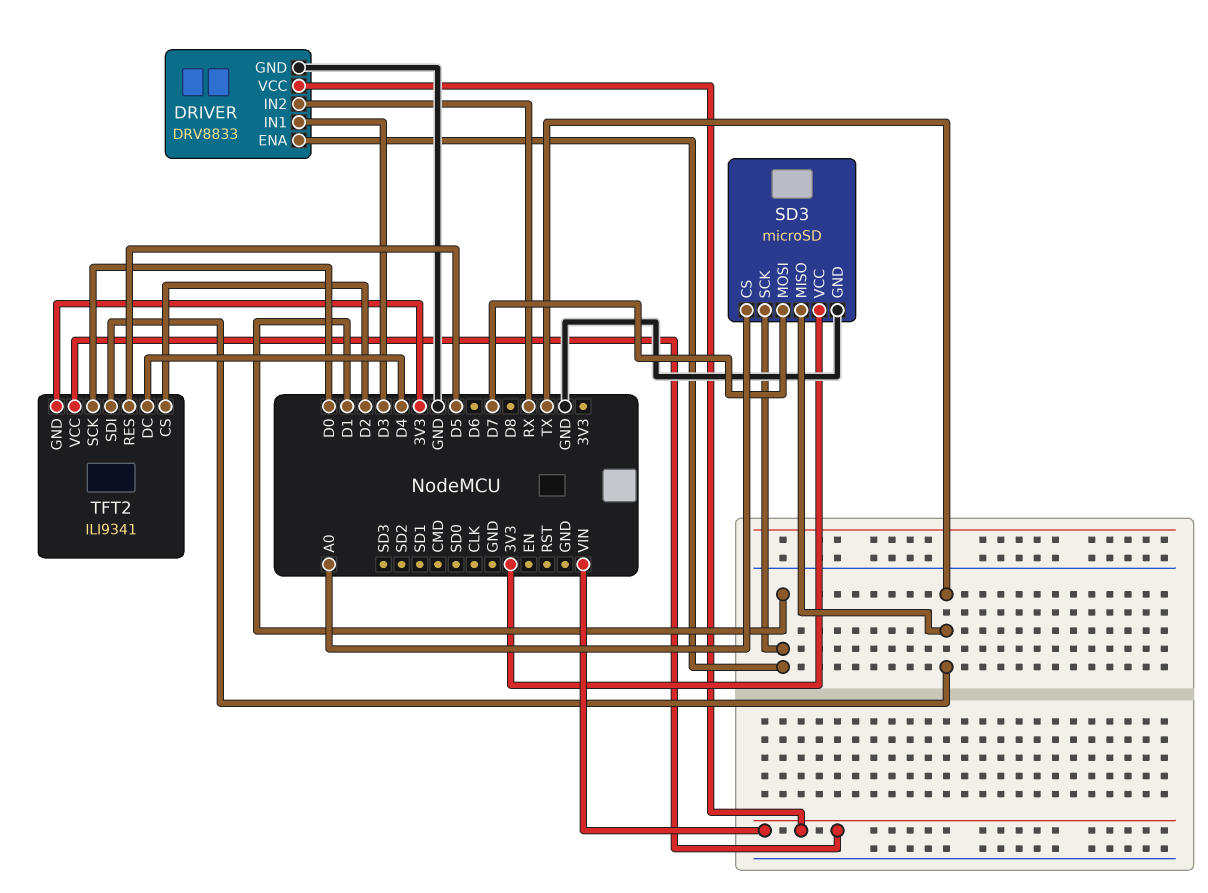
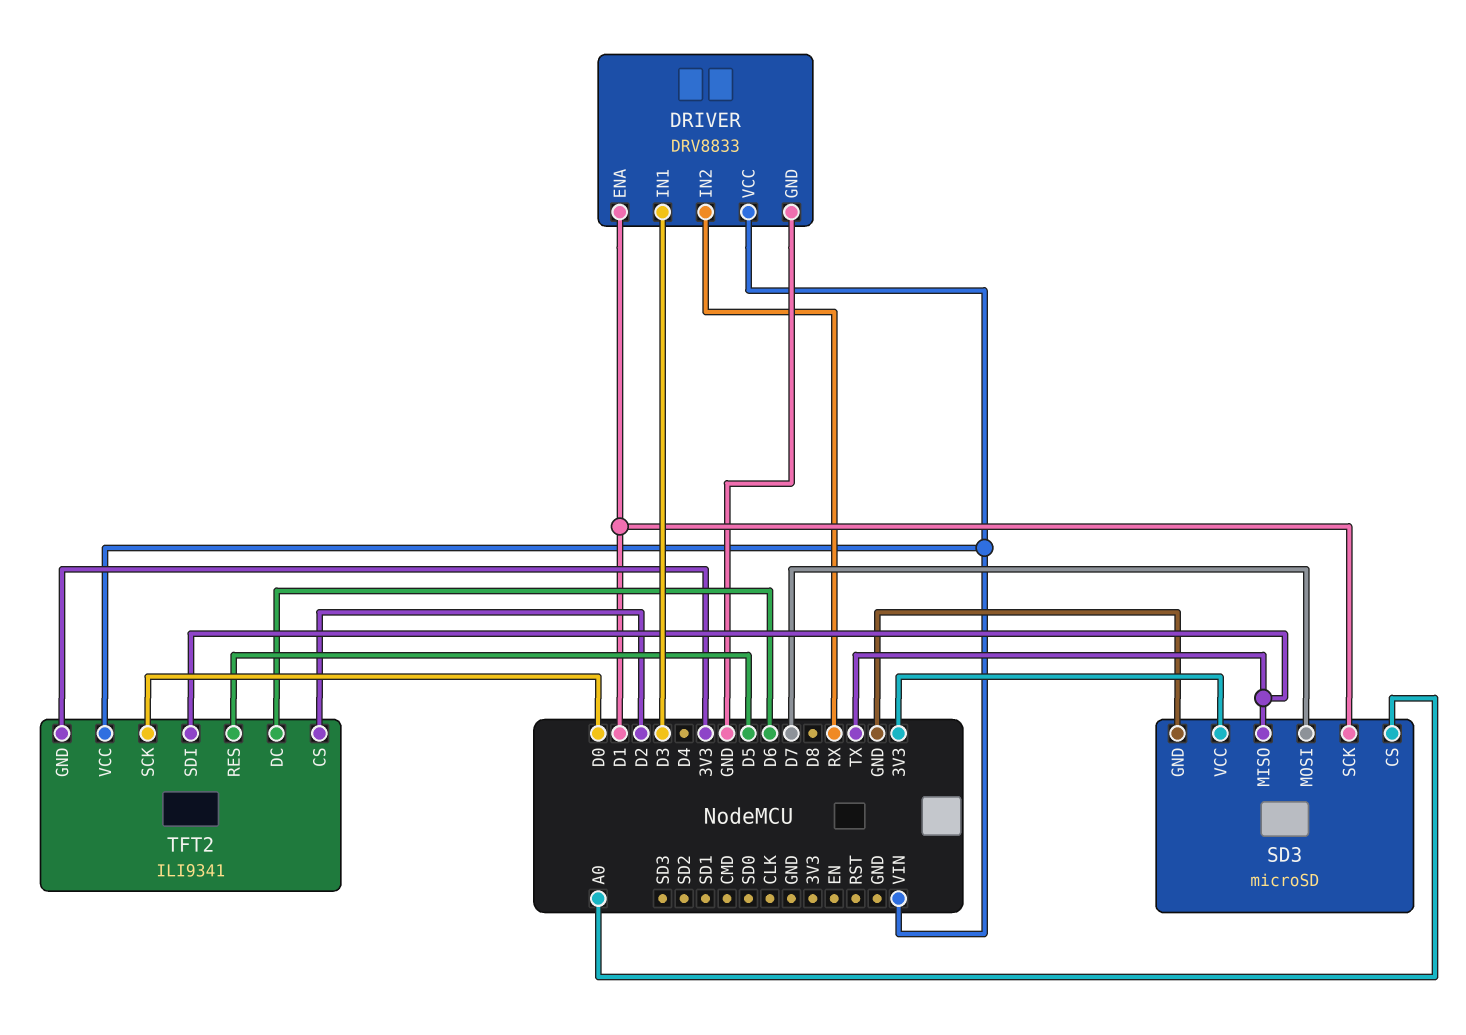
TFT2 pin DC: D4 -> D6

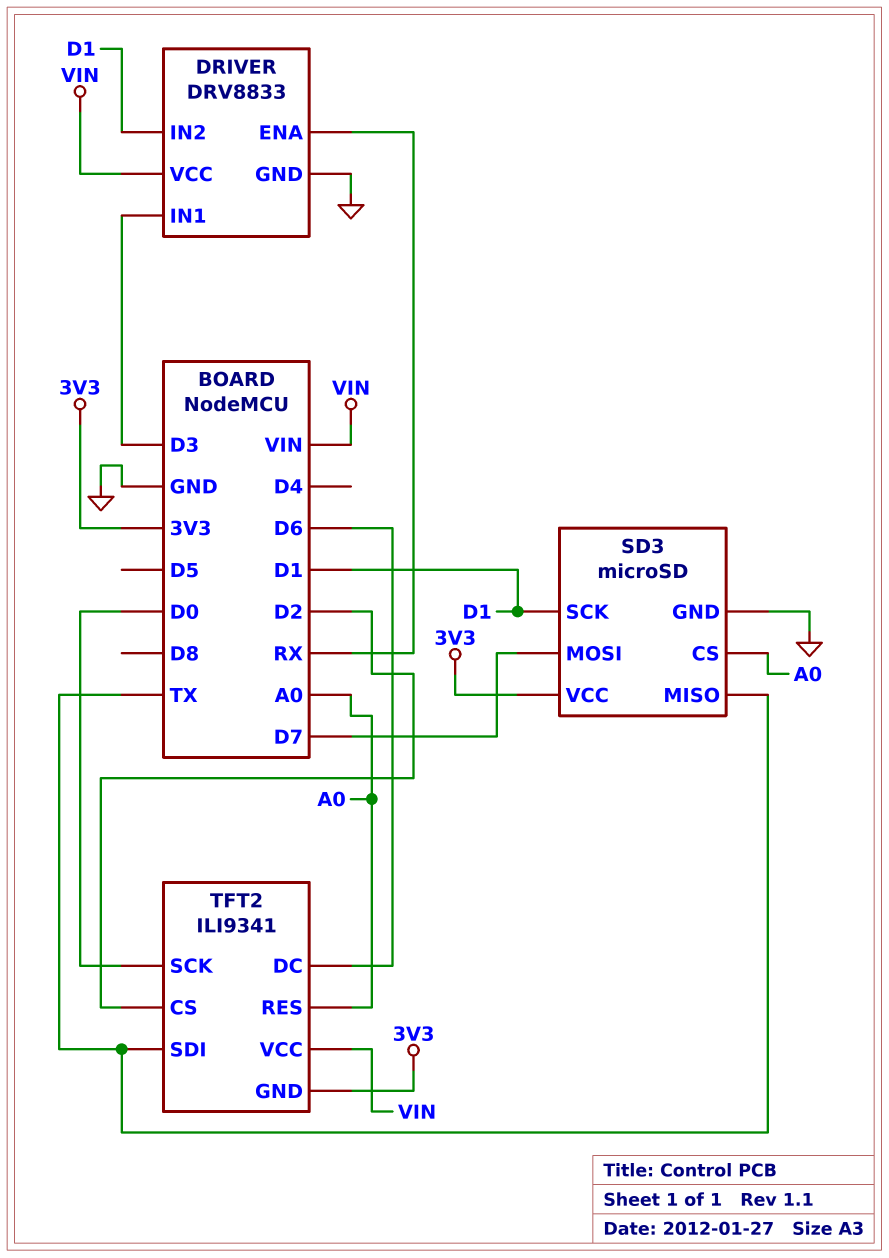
DRIVER pin ENA: D1 -> RX
DRIVER pin IN2: RX -> D1
TFT2 pin RES: D5 -> A0

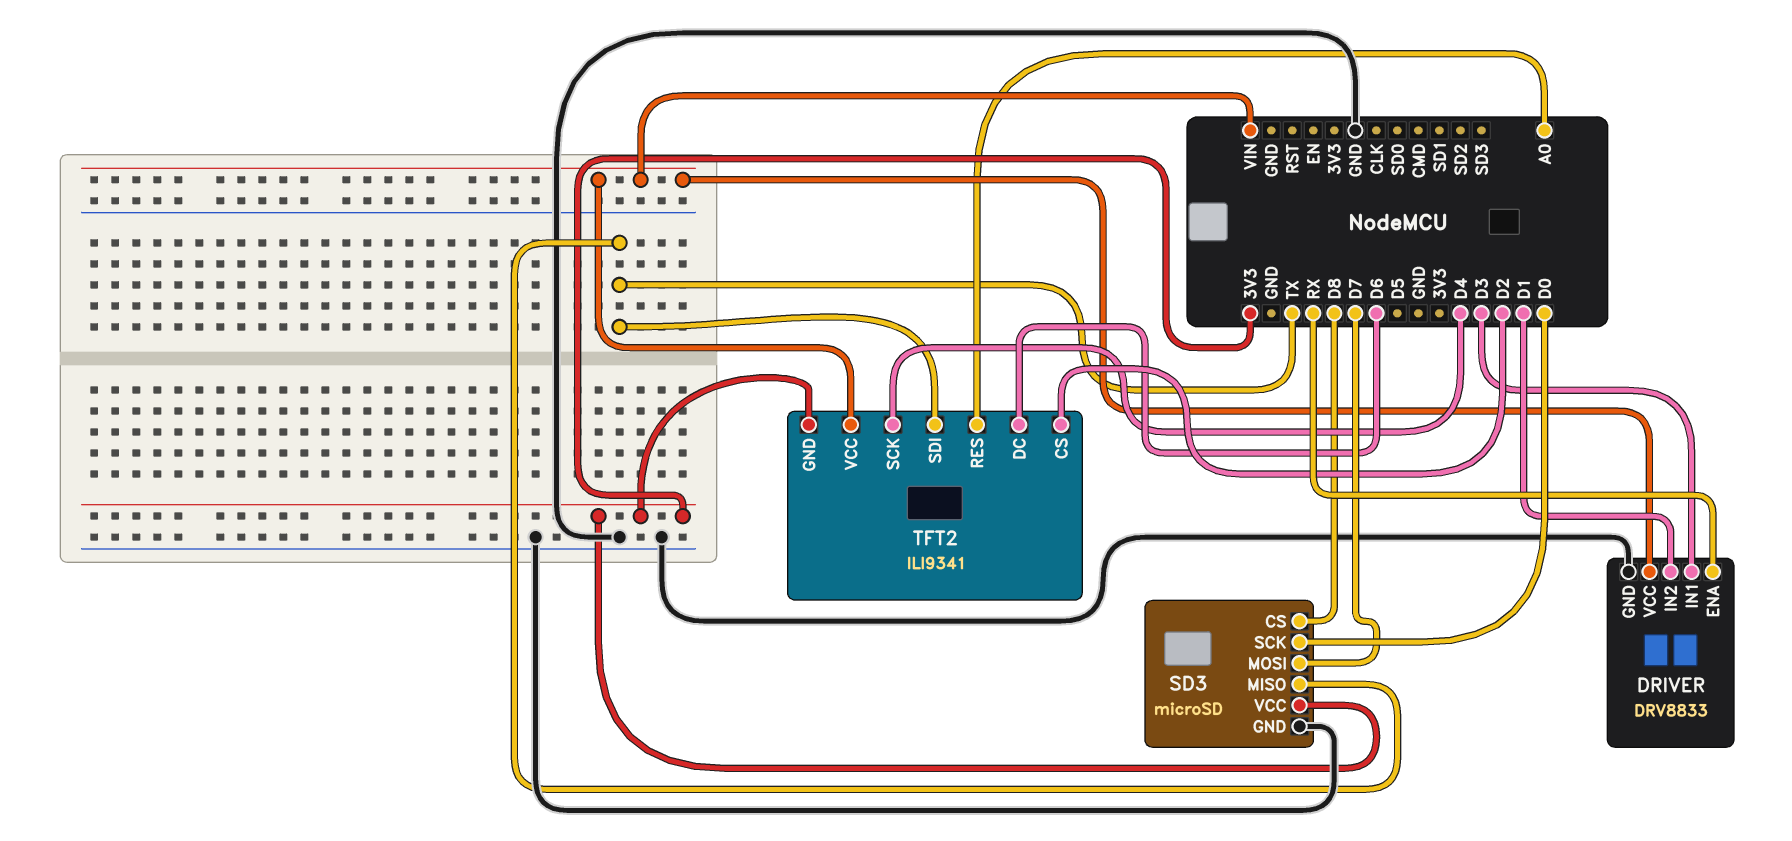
SD3 pin CS: A0 -> D8
SD3 pin SCK: D1 -> D0
TFT2 pin SCK: D0 -> D4

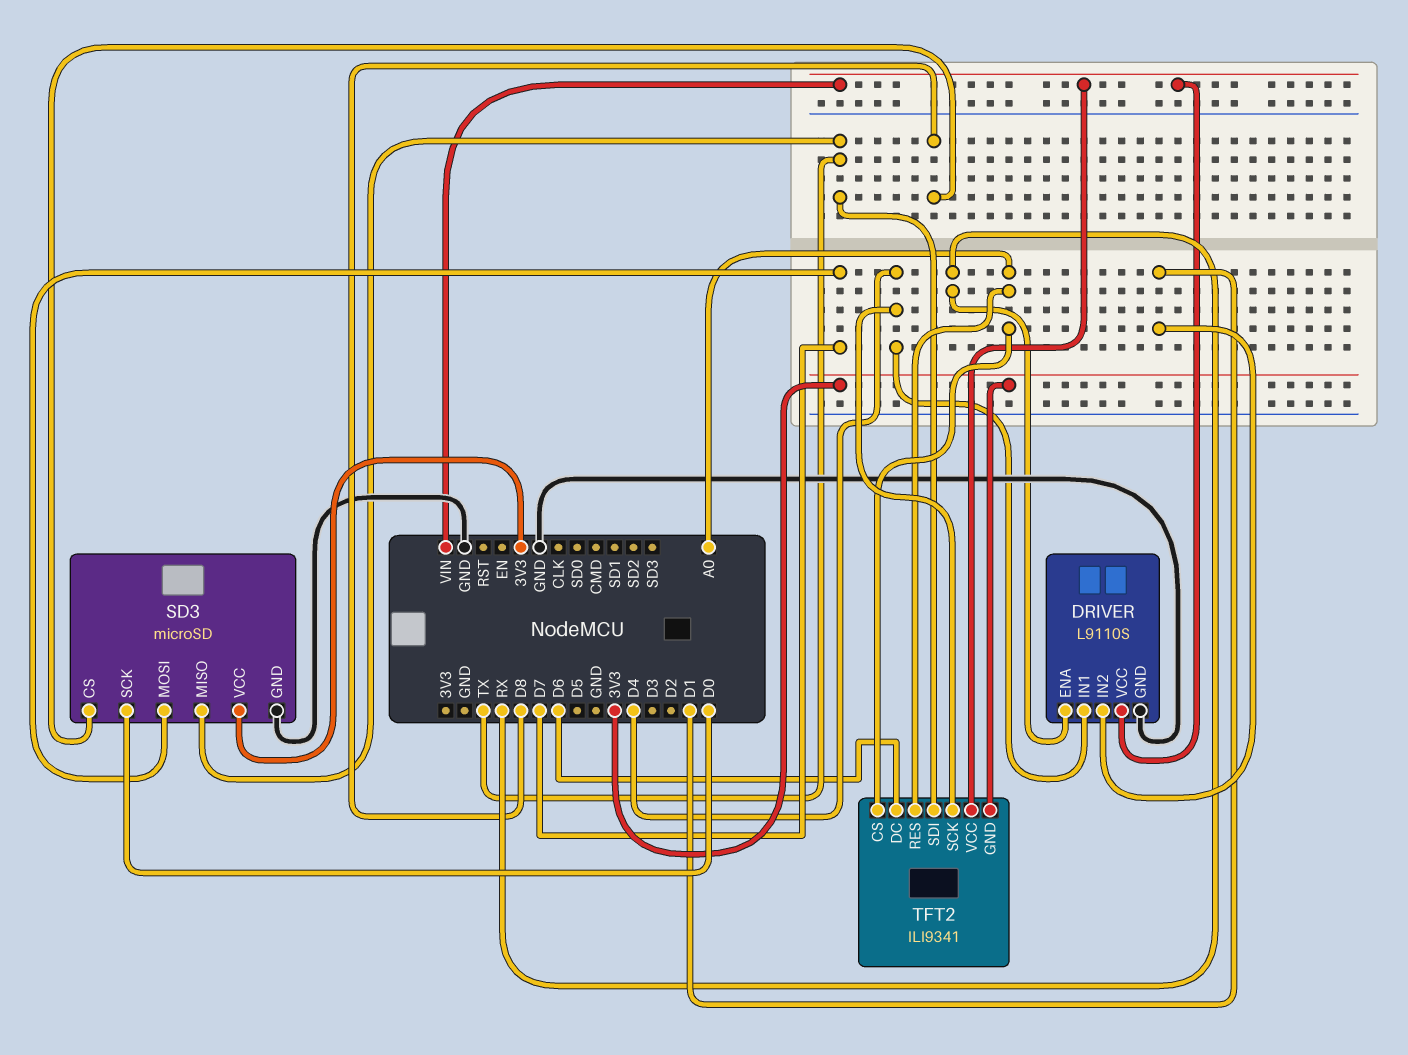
DRIVER: DRV8833 -> L9110S
DRIVER pin IN1: D3 -> D4
TFT2 pin CS: D2 -> A0

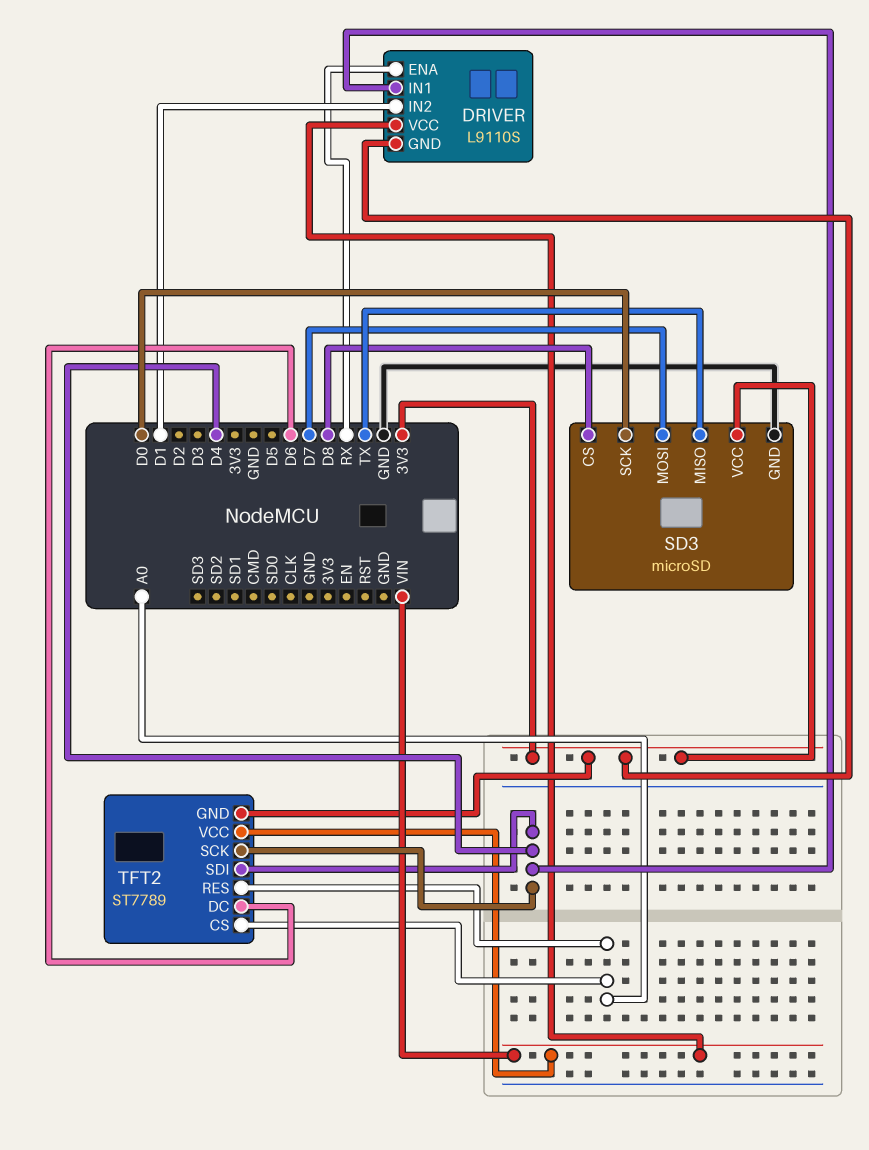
DRIVER pin GND: GND -> 3V3
TFT2: ILI9341 -> ST7789
TFT2 pin SDI: TX -> D4

